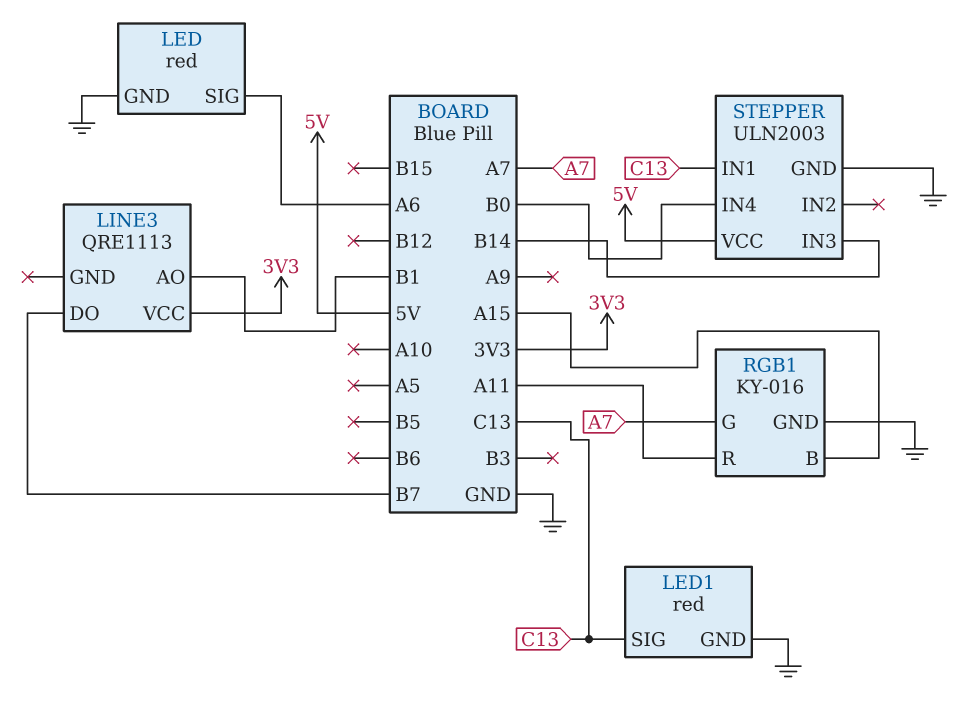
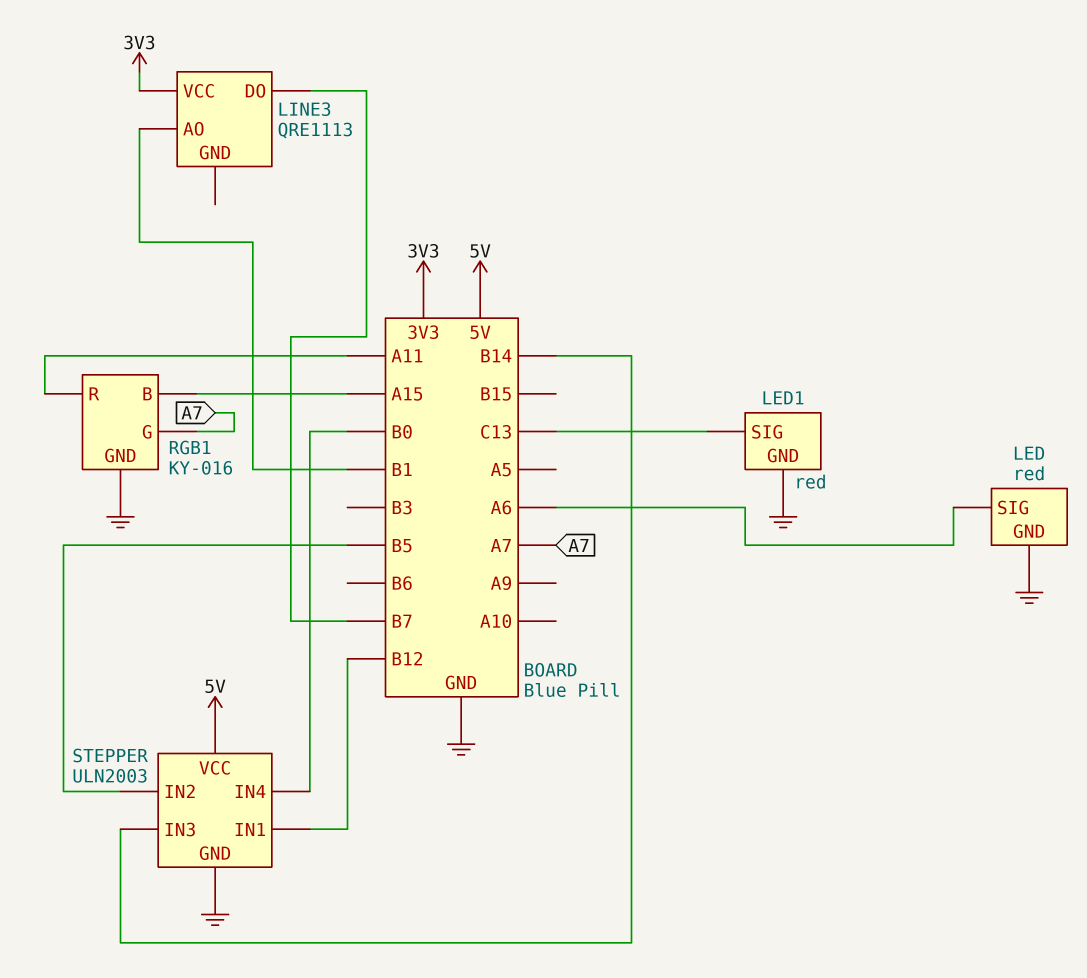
STEPPER pin IN1: C13 -> B12
STEPPER pin IN2: none -> B5

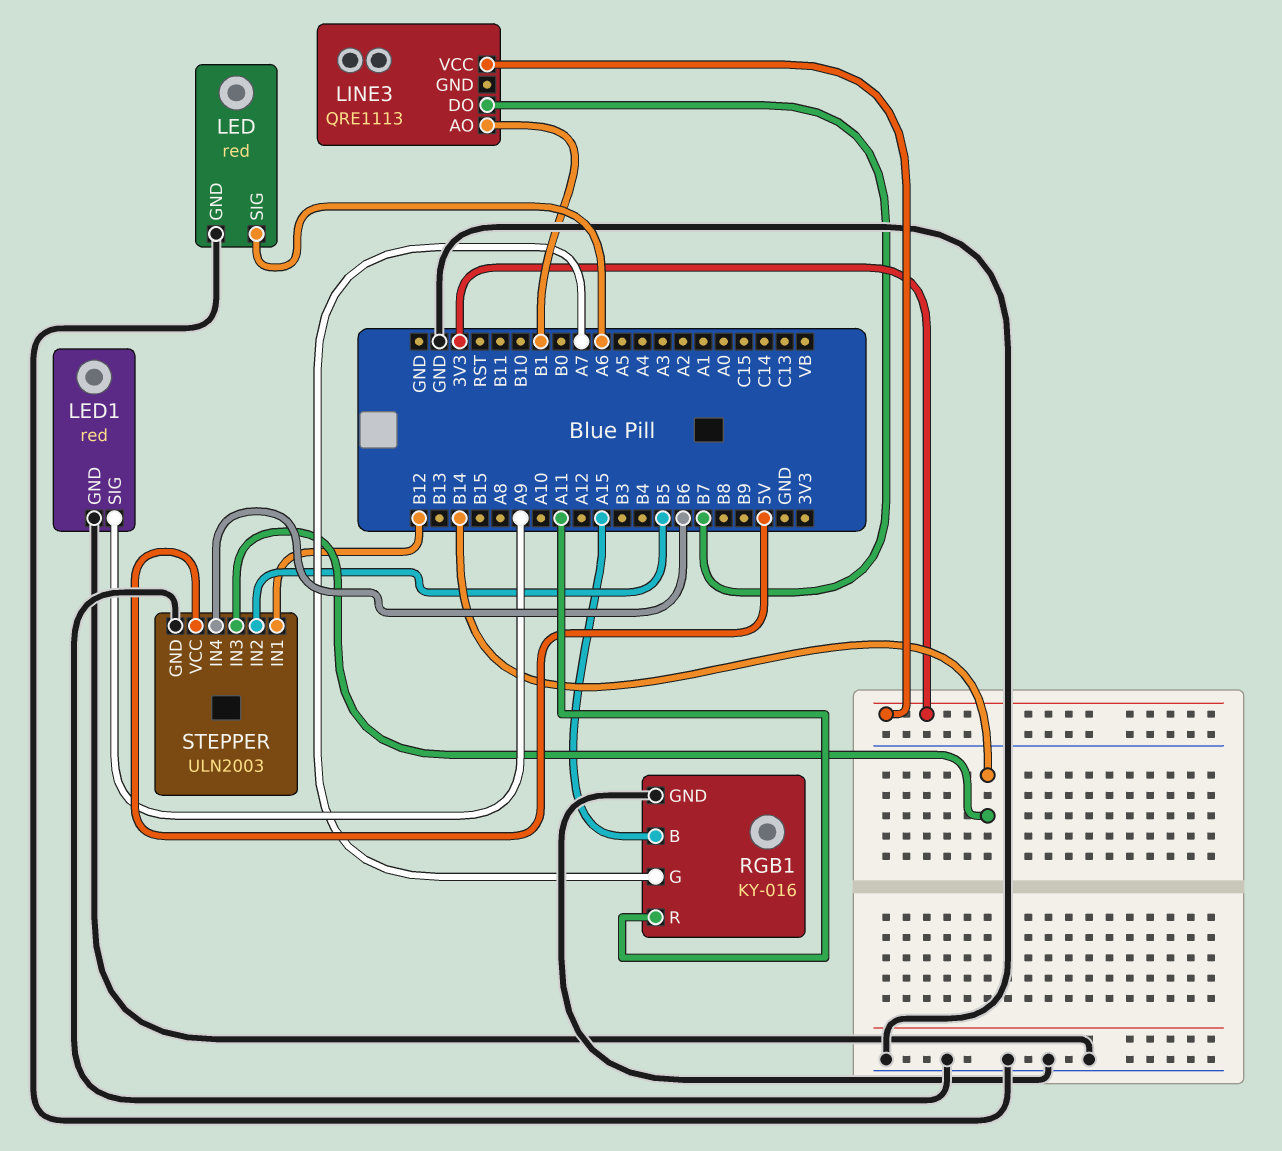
LED1 pin SIG: C13 -> A9
STEPPER pin IN4: B0 -> B6

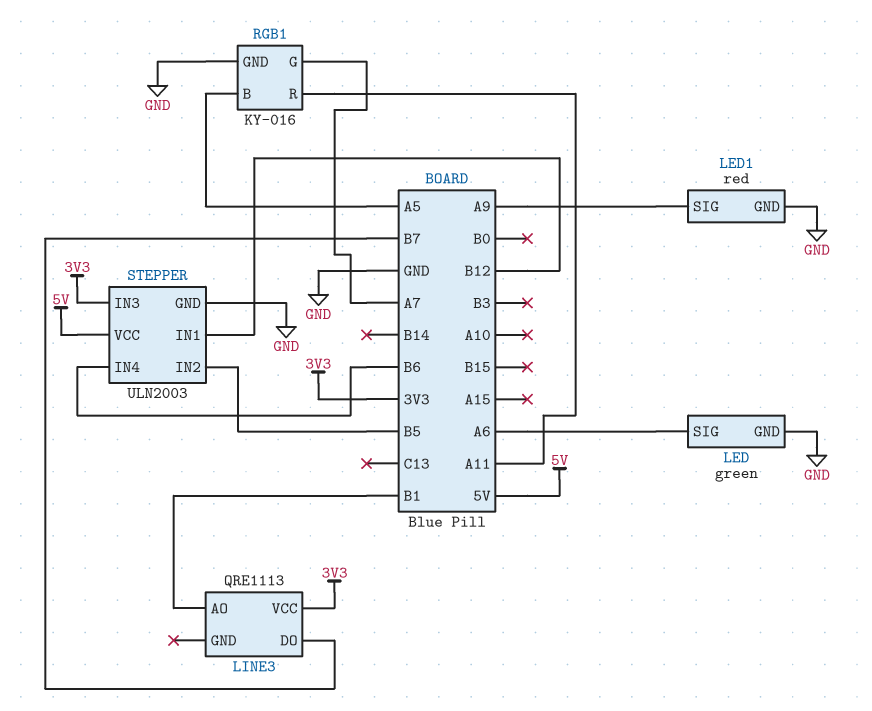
LED: red -> green
RGB1 pin B: A15 -> A5
STEPPER pin IN3: B14 -> 3V3

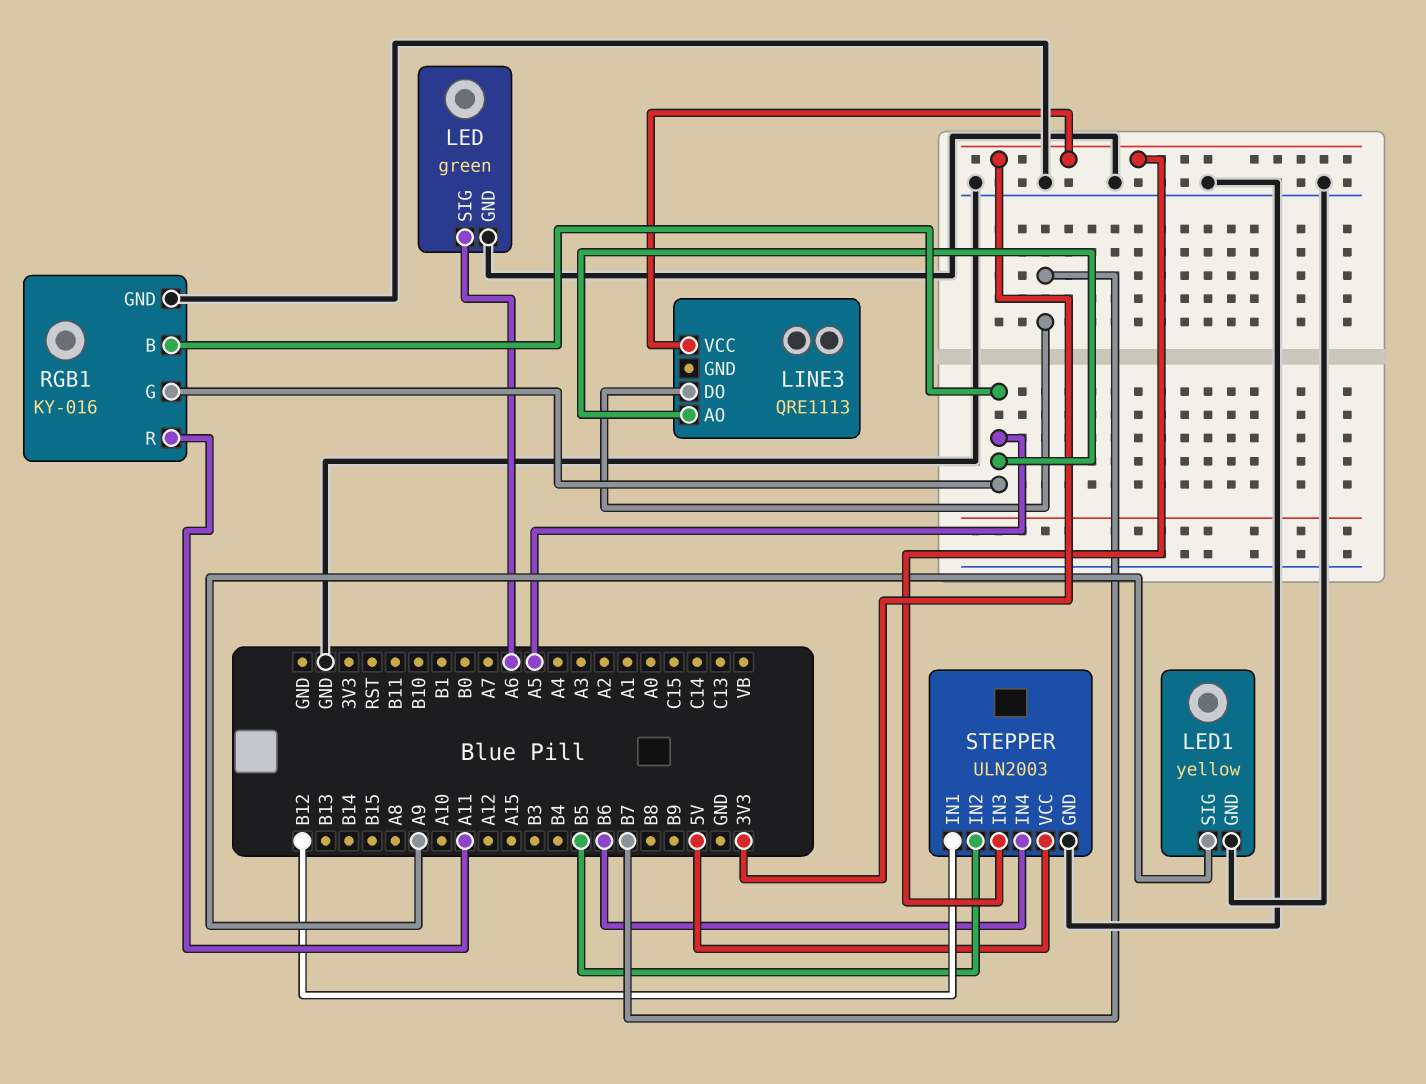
LED1: red -> yellow
LINE3 pin AO: B1 -> A5
RGB1 pin G: A7 -> A5

